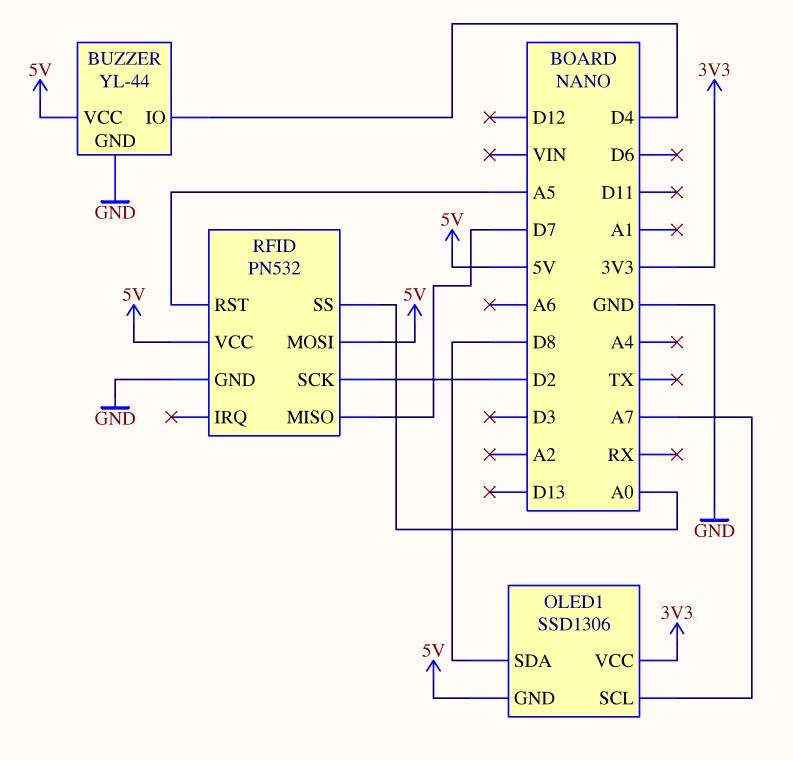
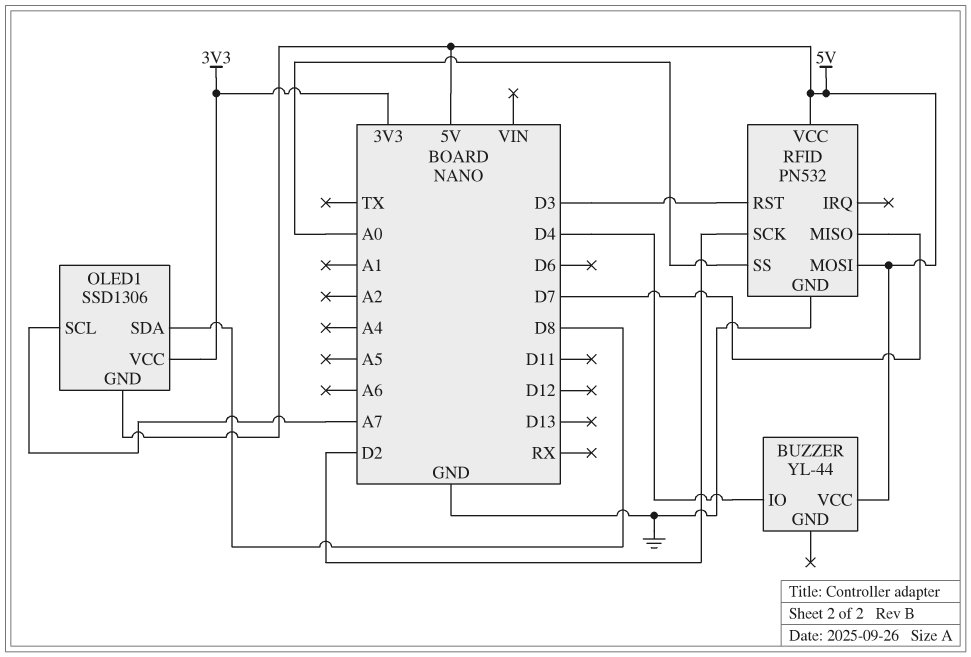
BUZZER pin GND: GND -> none
RFID pin RST: A5 -> D3

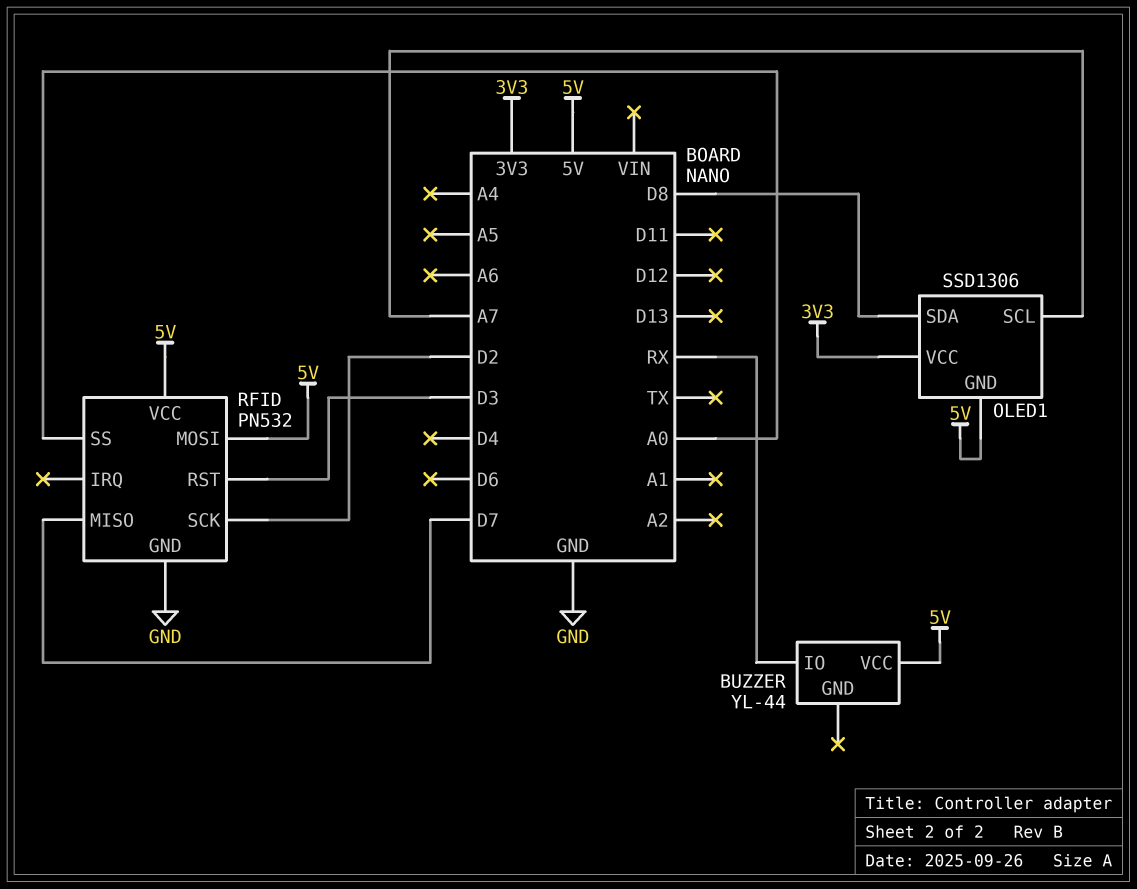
BUZZER pin IO: D4 -> RX

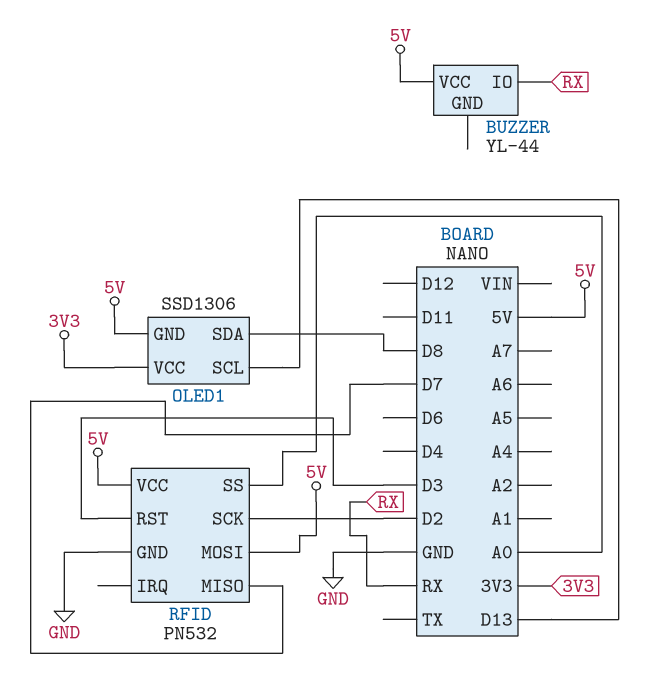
OLED1 pin SCL: A7 -> D13

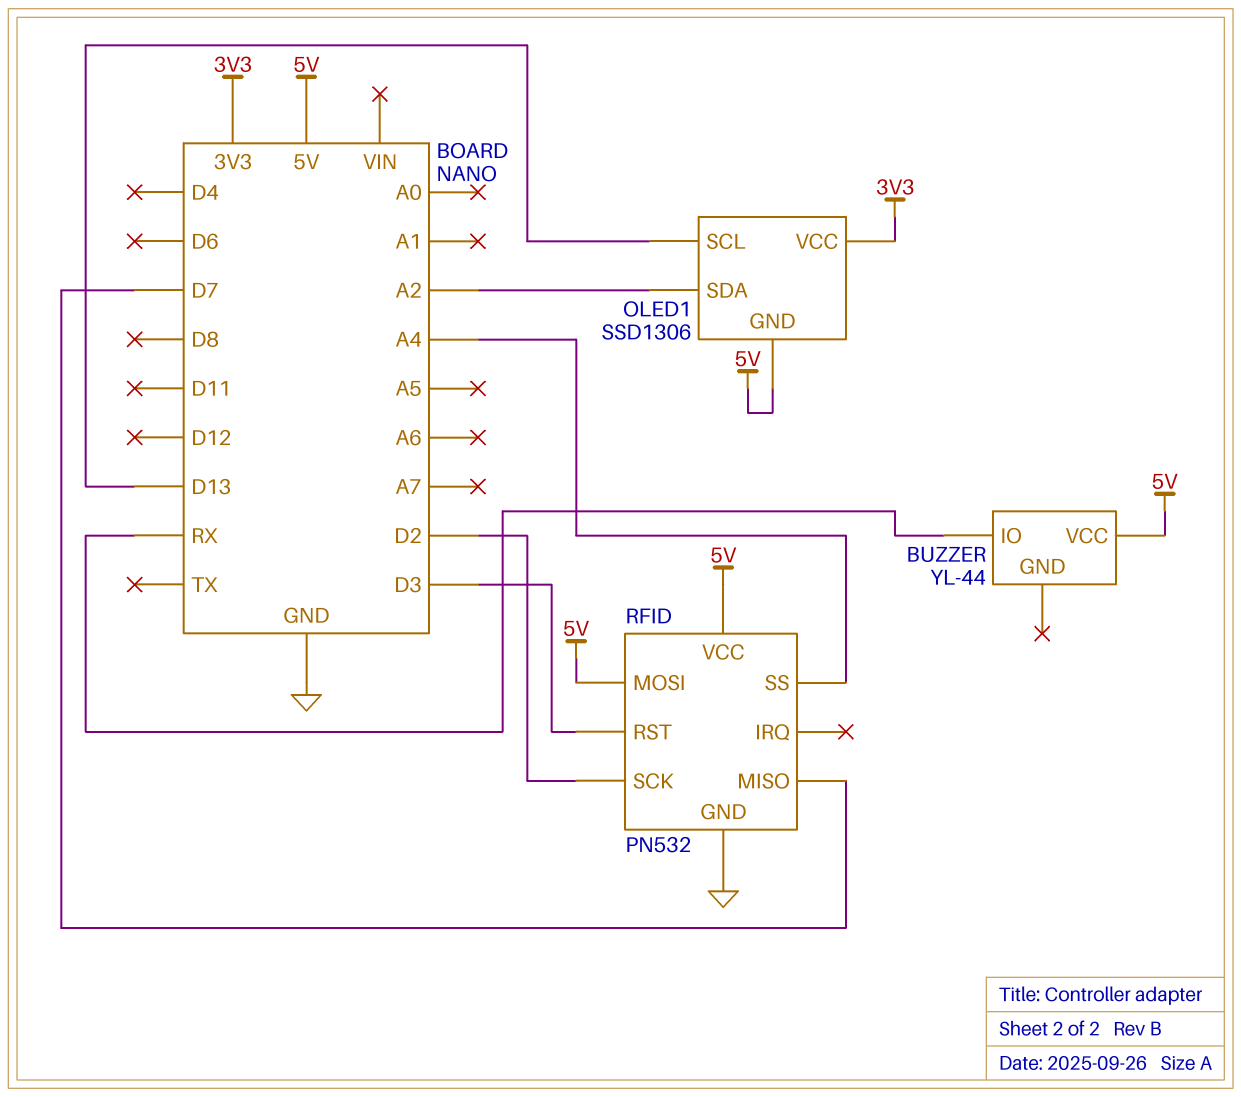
OLED1 pin SDA: D8 -> A2
RFID pin SS: A0 -> A4

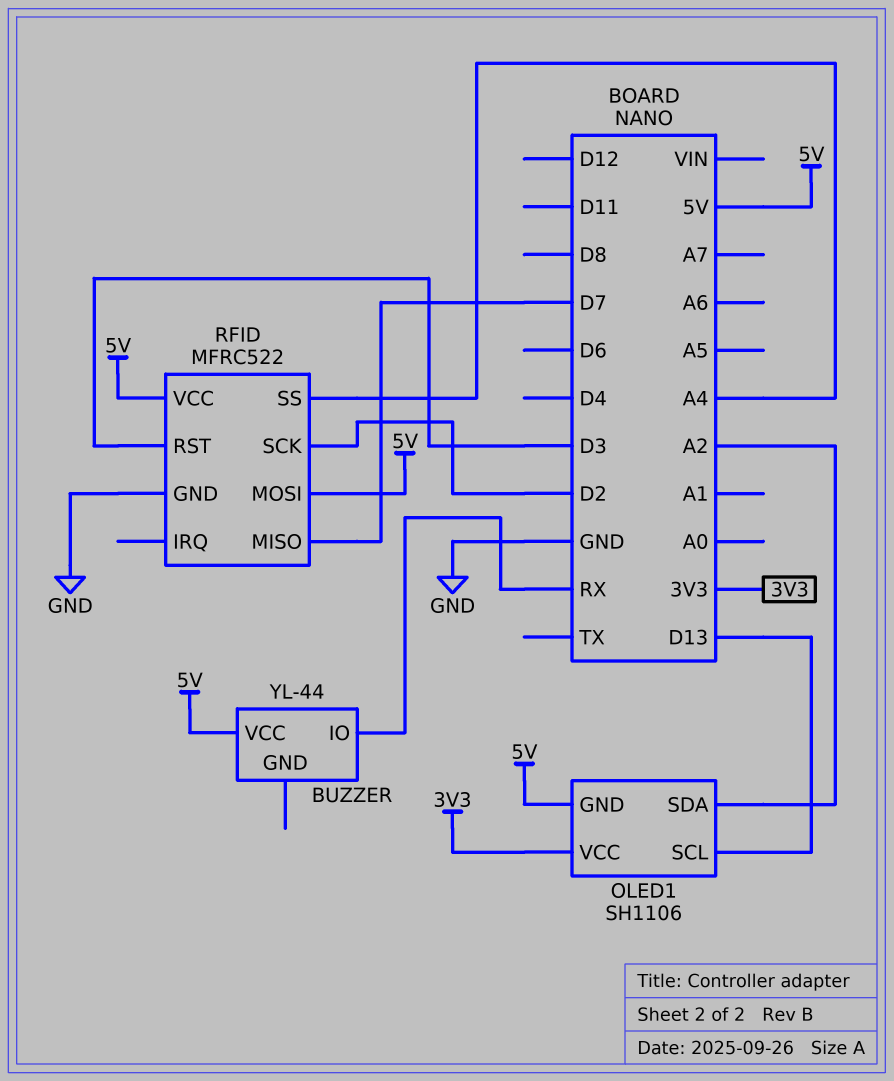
OLED1: SSD1306 -> SH1106
RFID: PN532 -> MFRC522

